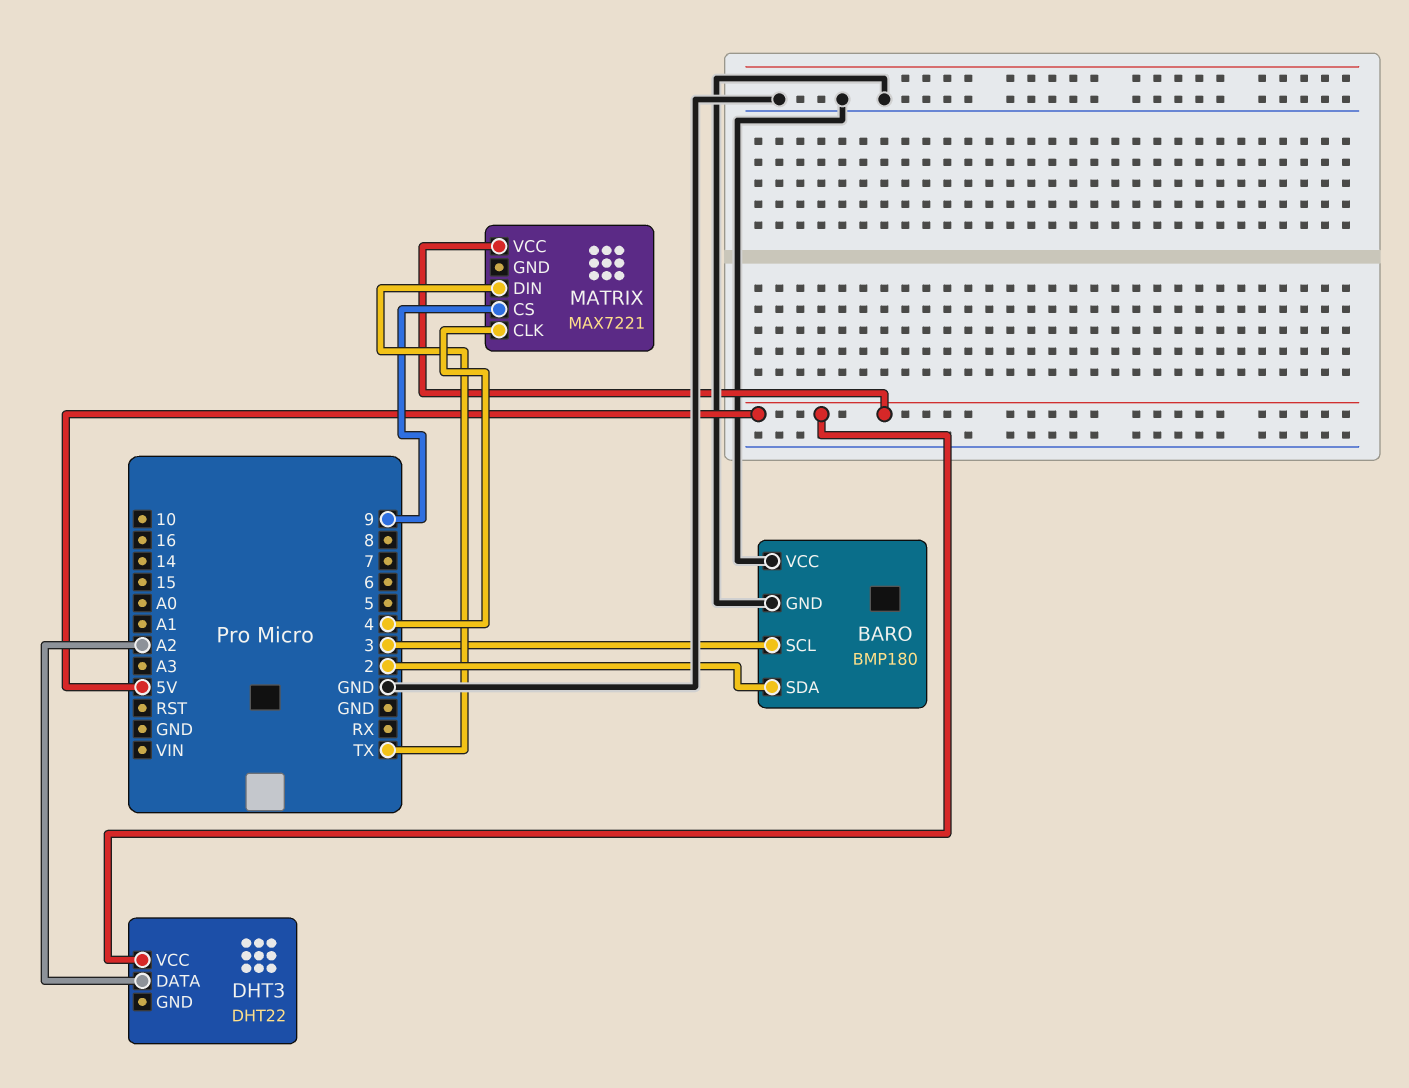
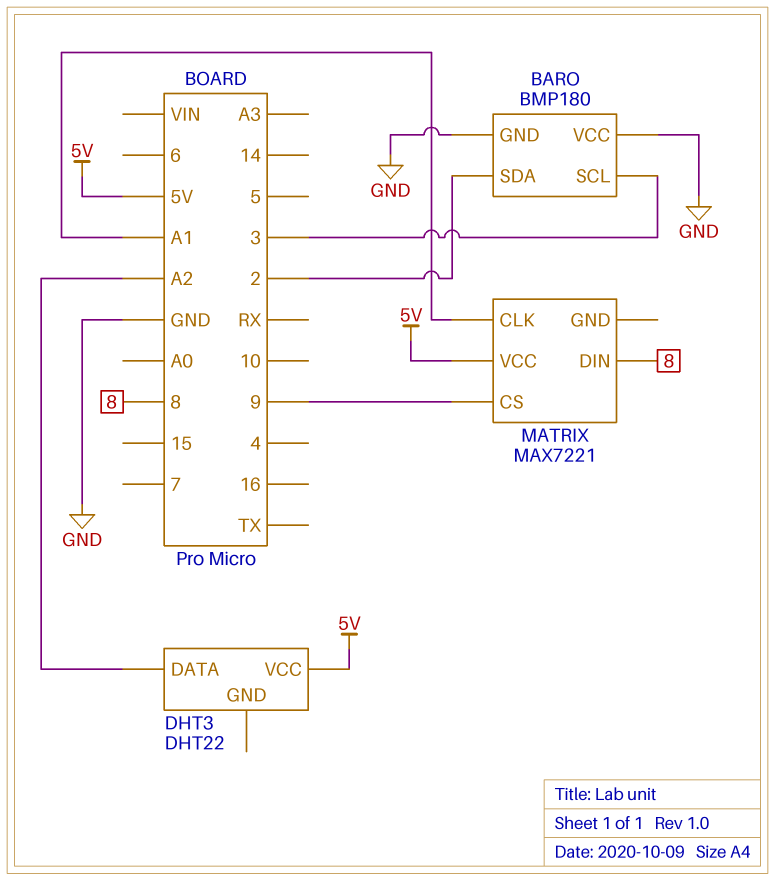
MATRIX pin CLK: 4 -> A1
MATRIX pin DIN: TX -> 8

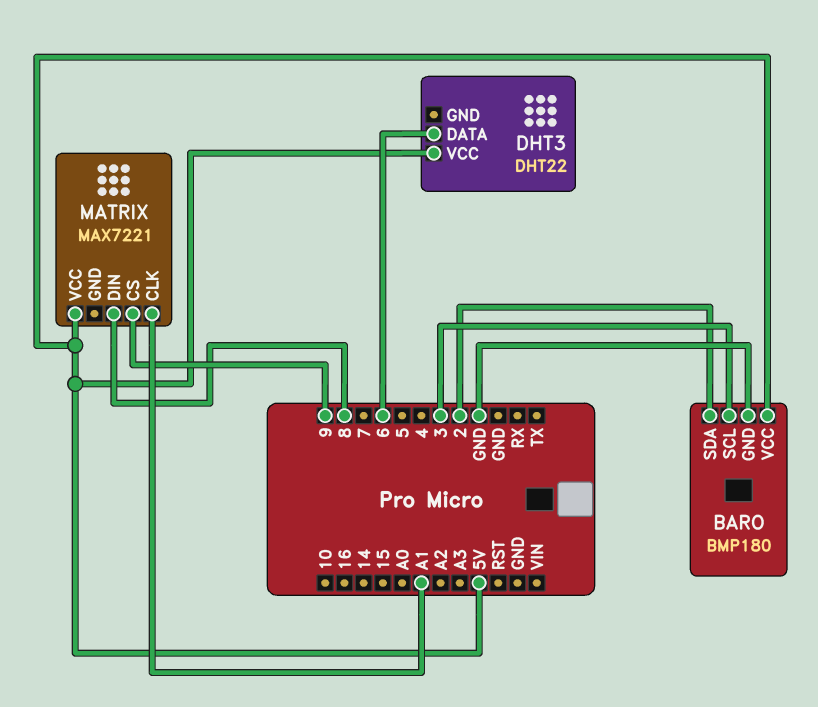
BARO pin VCC: GND -> 5V
DHT3 pin DATA: A2 -> 6

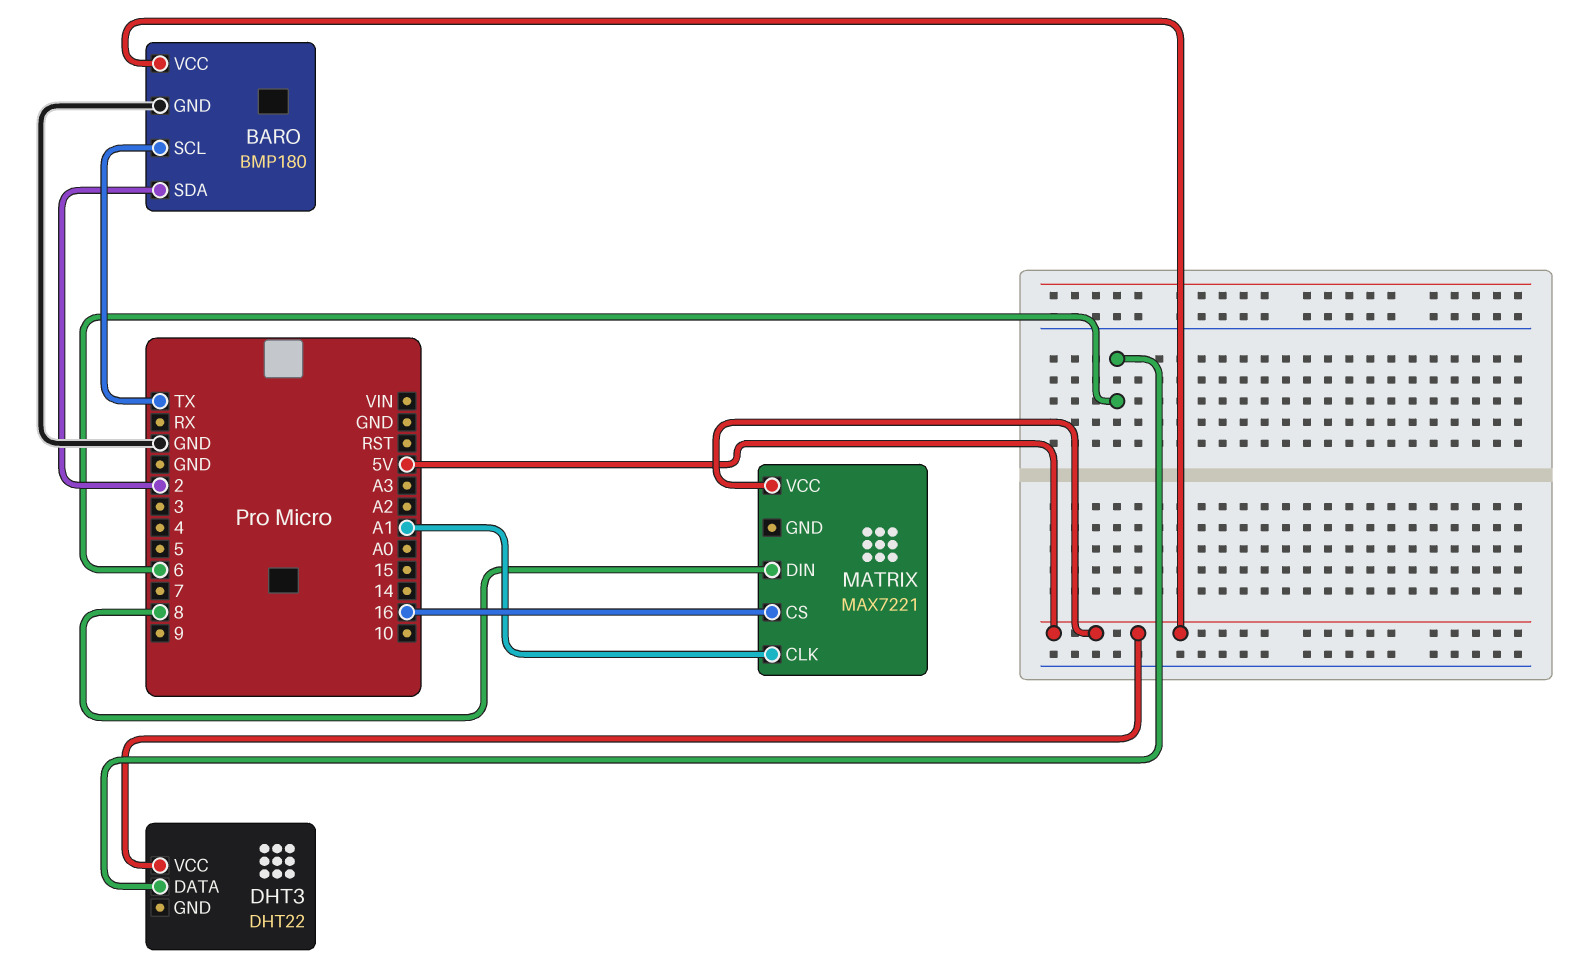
BARO pin SCL: 3 -> TX
MATRIX pin CS: 9 -> 16

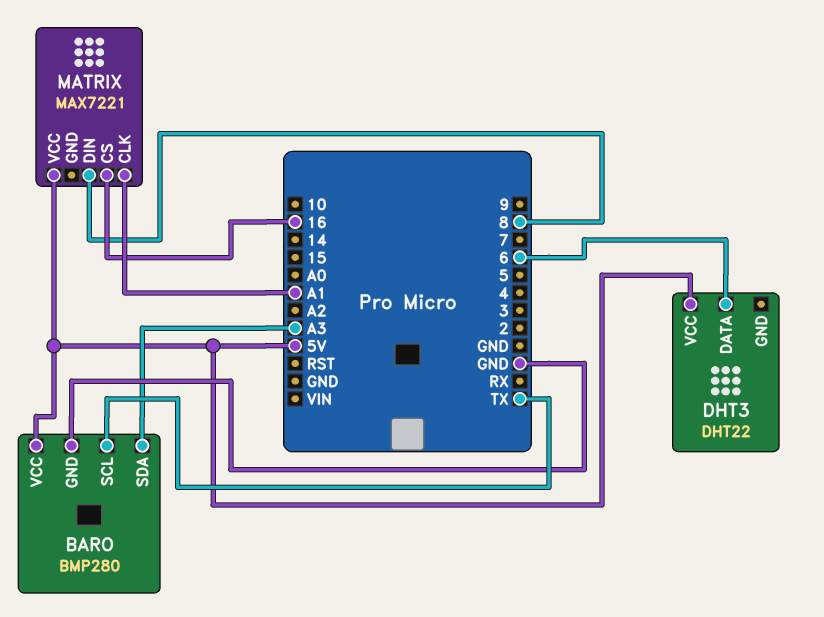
BARO: BMP180 -> BMP280
BARO pin SDA: 2 -> A3

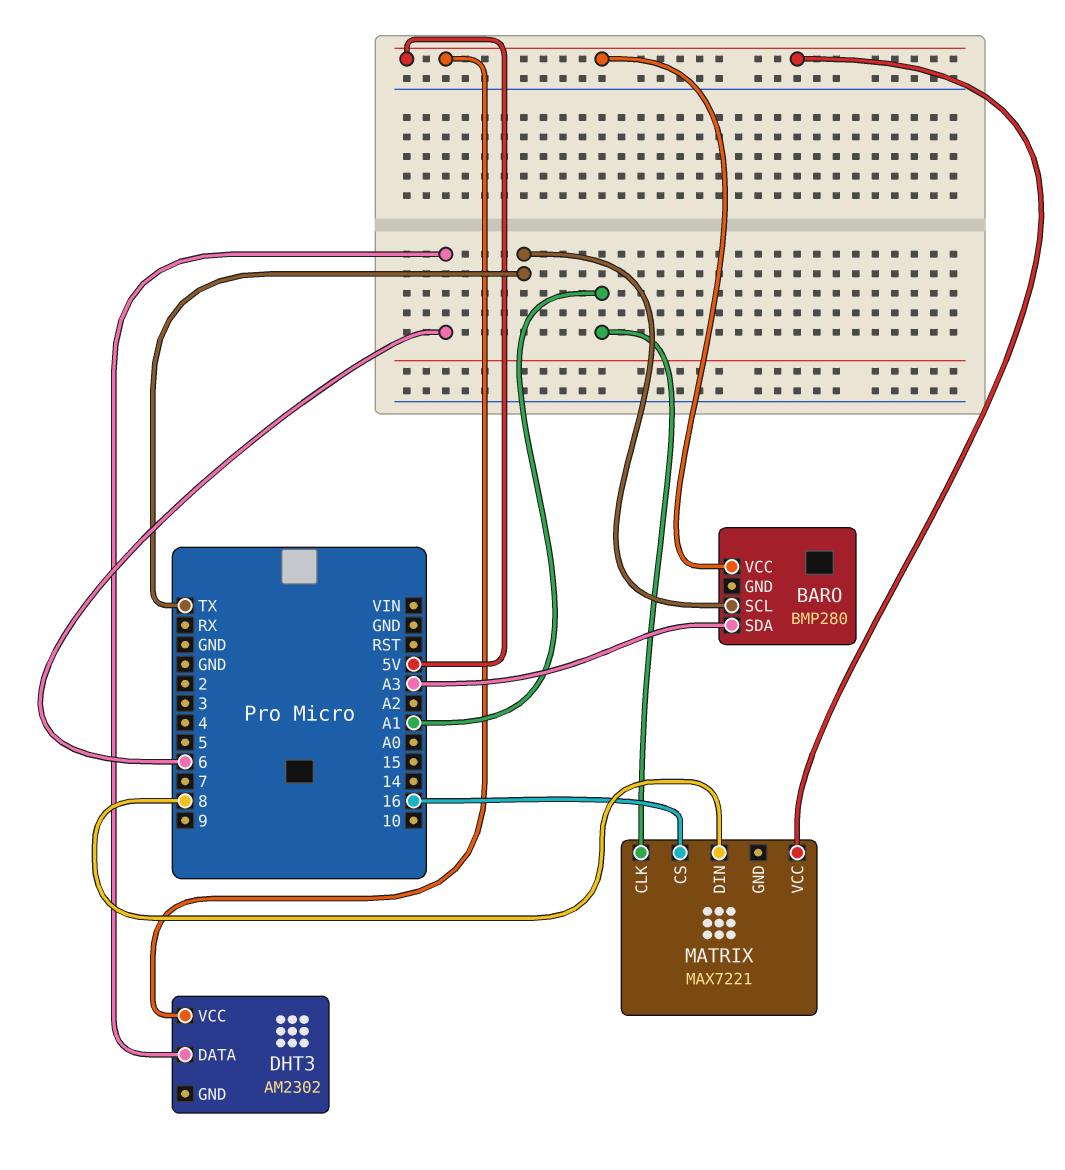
BARO pin GND: GND -> none
DHT3: DHT22 -> AM2302

